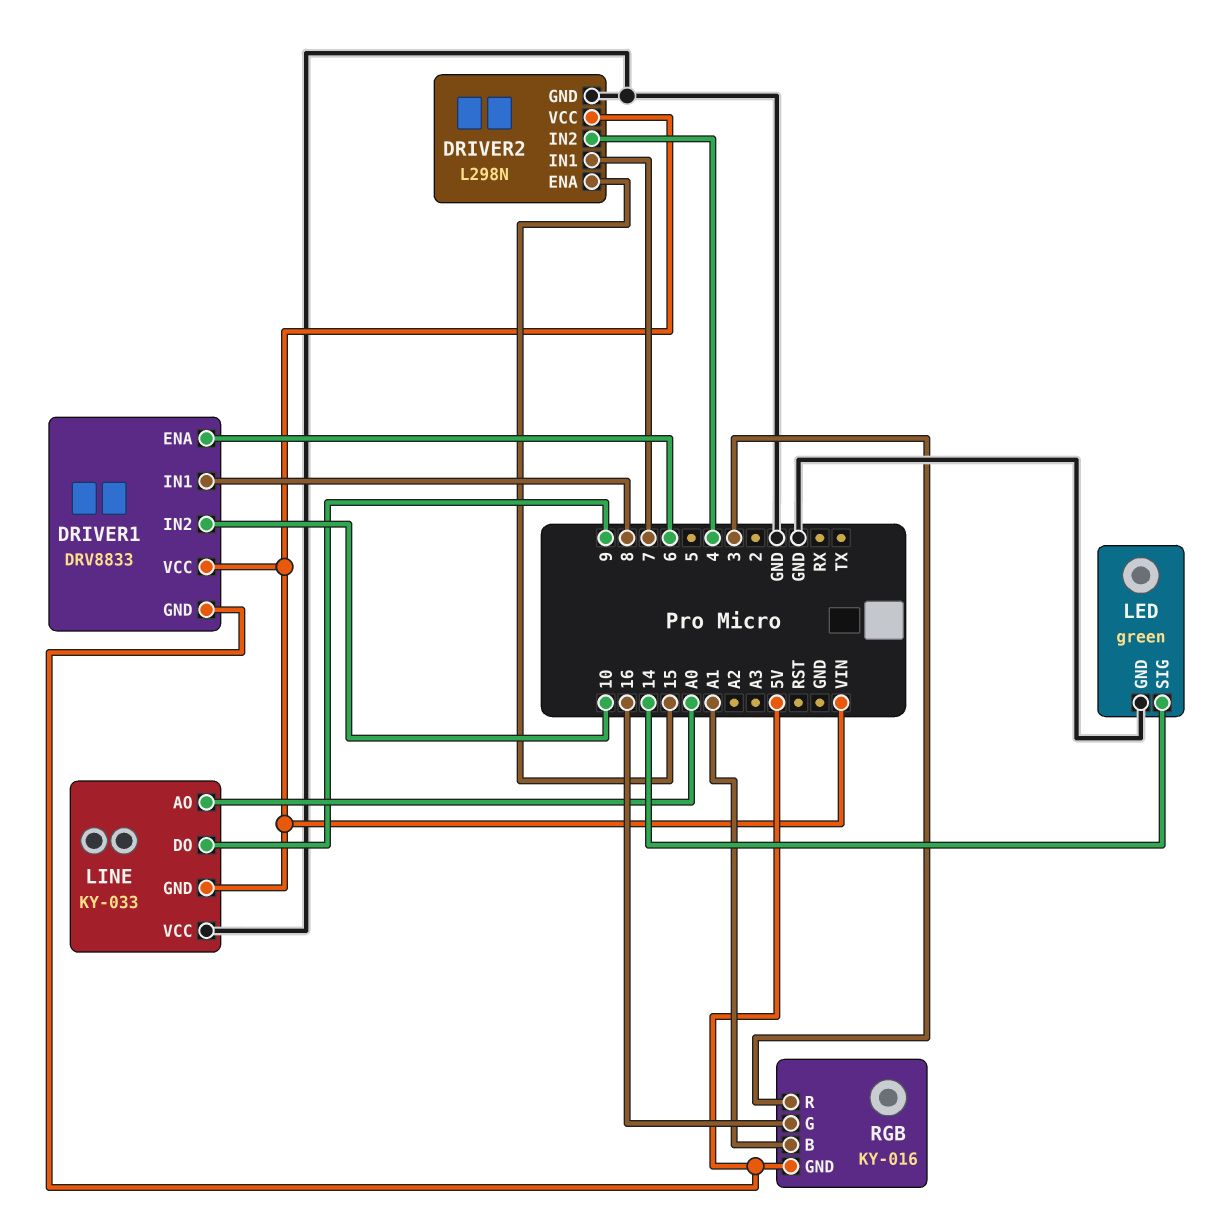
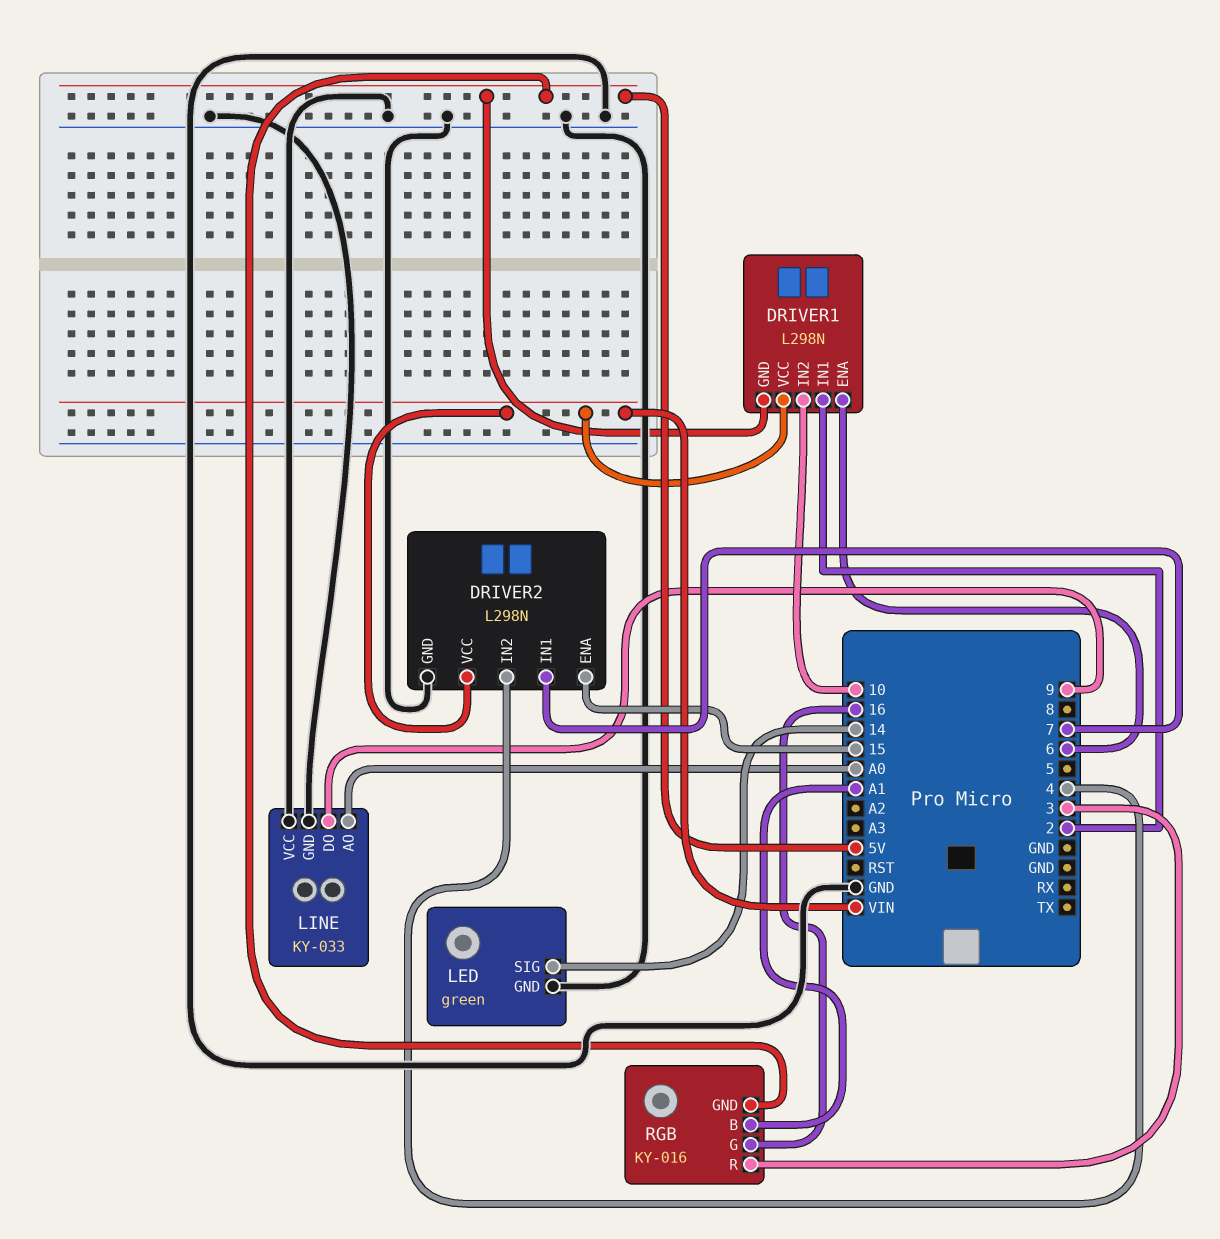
DRIVER1: DRV8833 -> L298N
DRIVER1 pin IN1: 8 -> 2
LINE pin GND: VIN -> GND

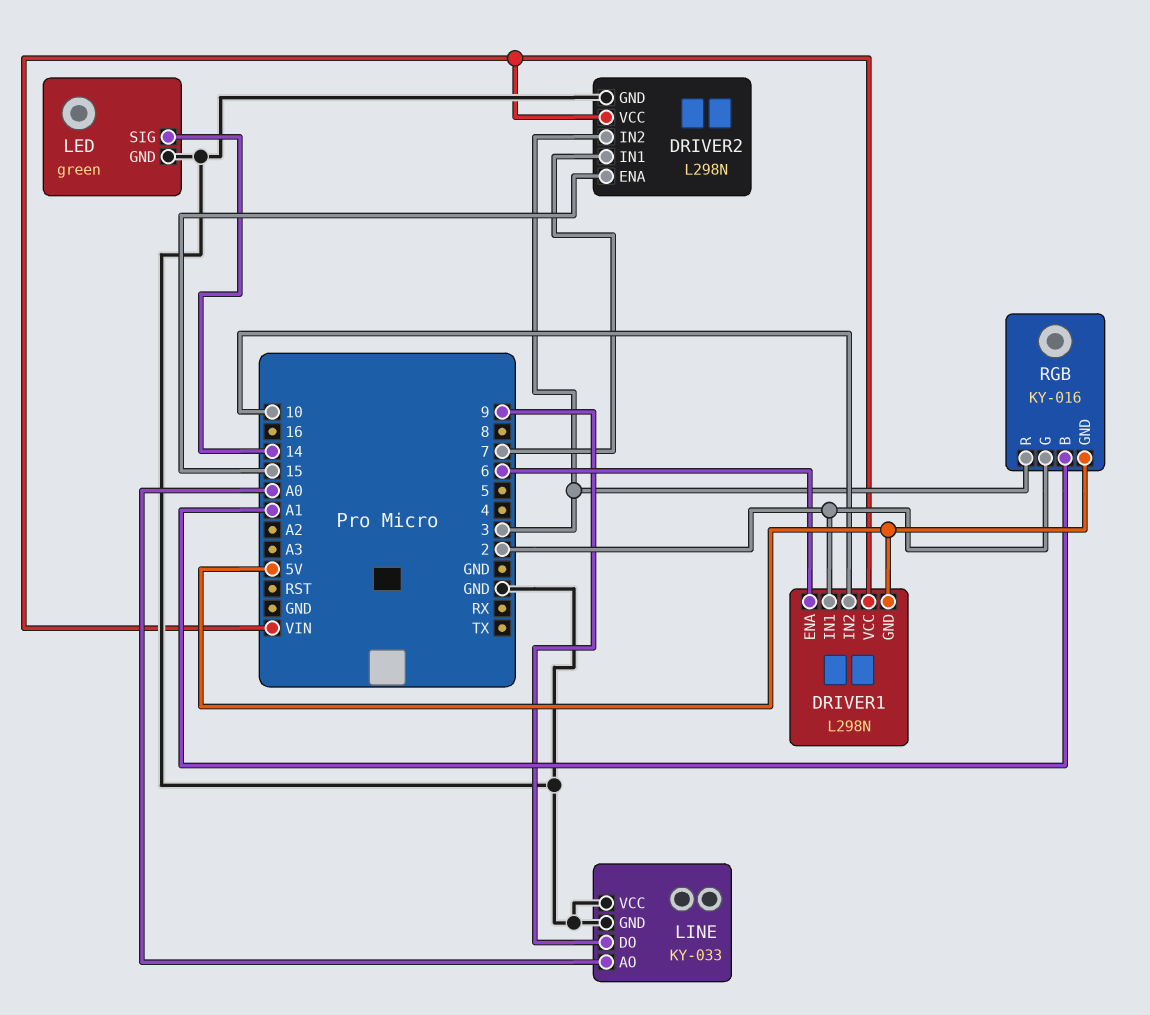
DRIVER2 pin IN2: 4 -> 3
RGB pin G: 16 -> 2

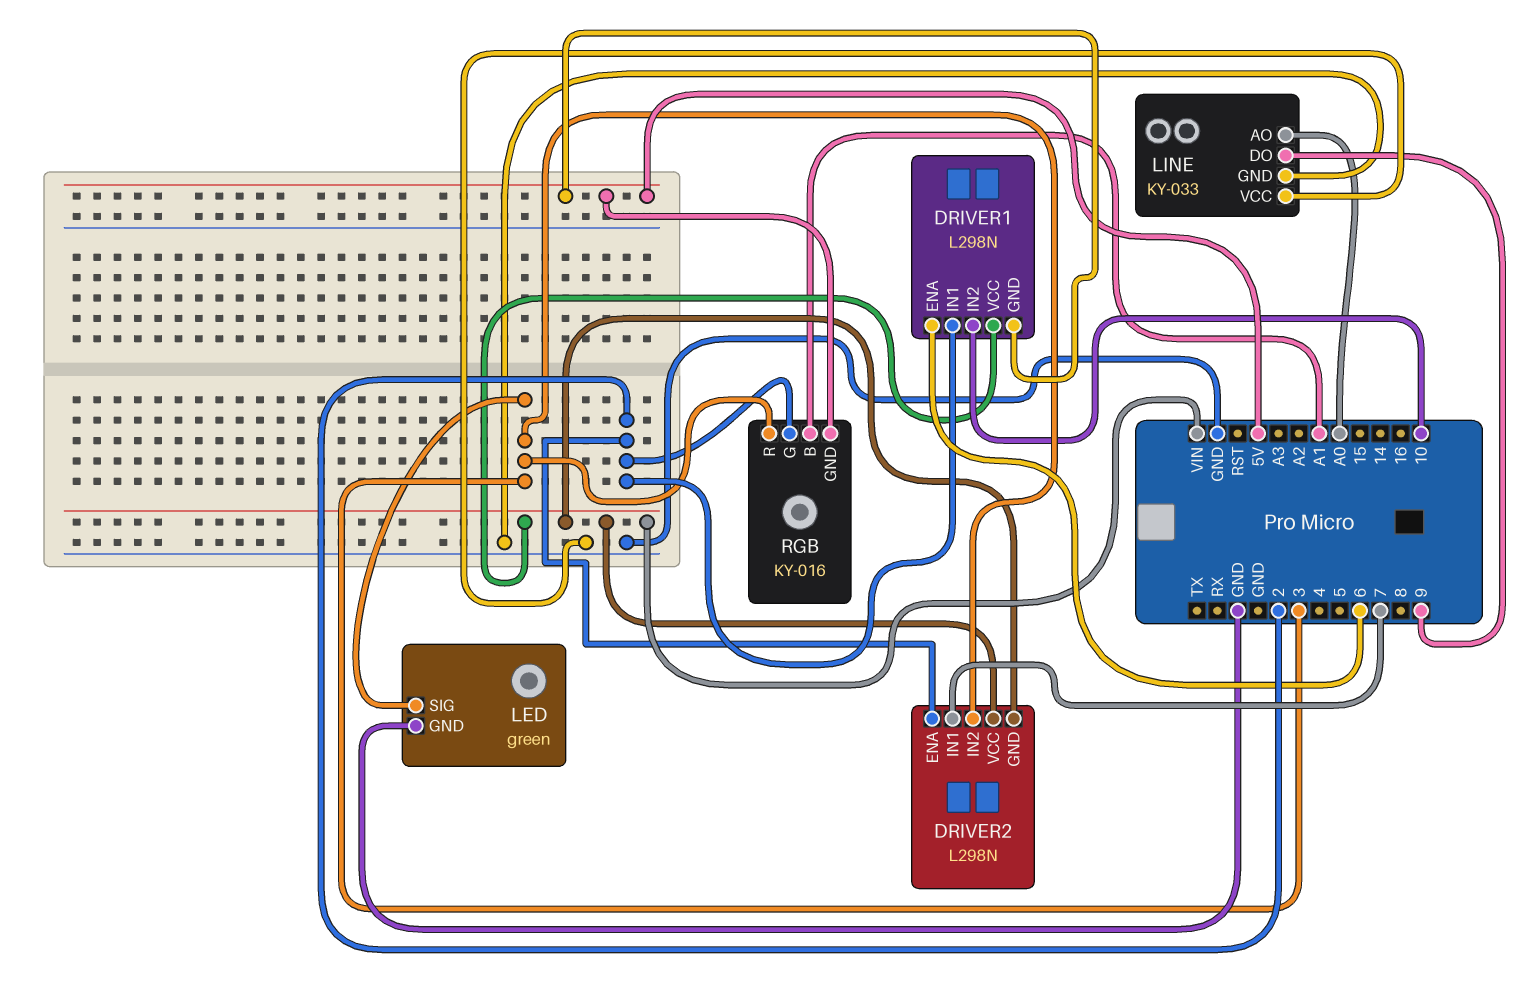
DRIVER2 pin ENA: 15 -> 2
DRIVER2 pin GND: GND -> VIN
LED pin SIG: 14 -> 3

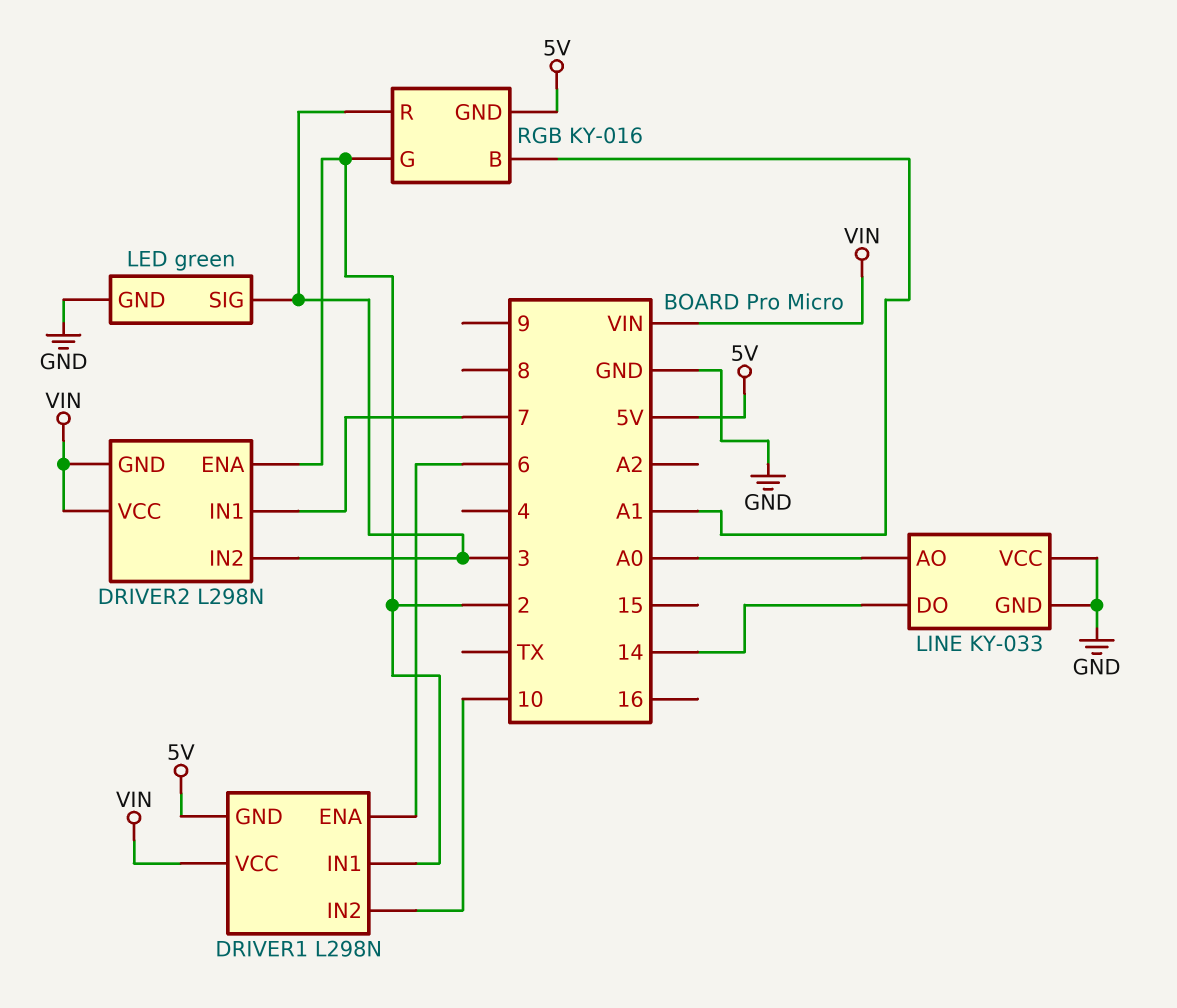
LINE pin DO: 9 -> 14

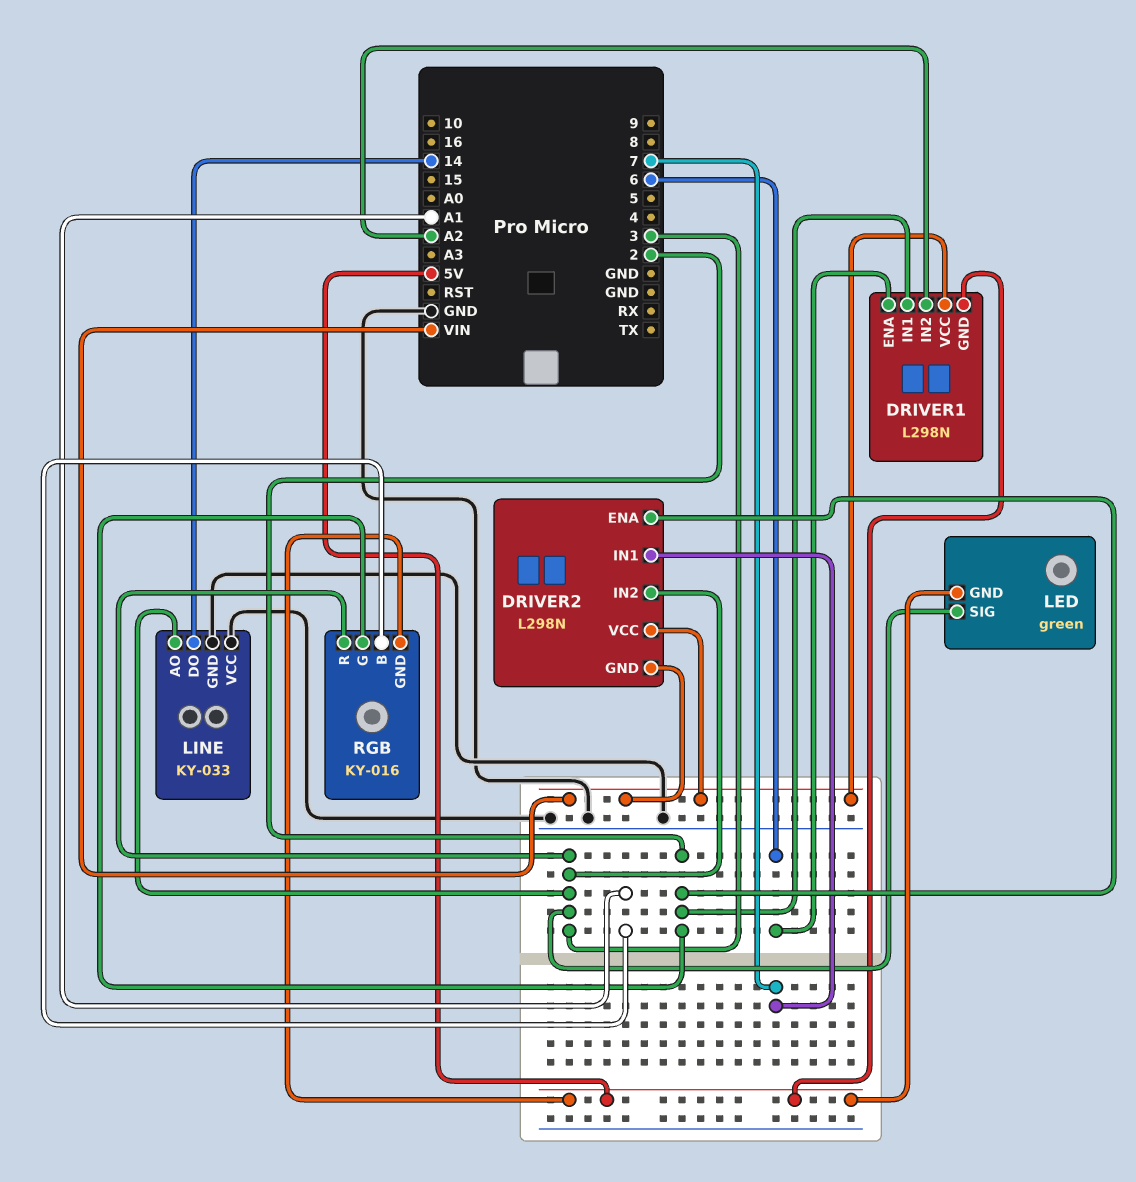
DRIVER1 pin IN2: 10 -> A2
LED pin GND: GND -> 5V
LINE pin AO: A0 -> 3

